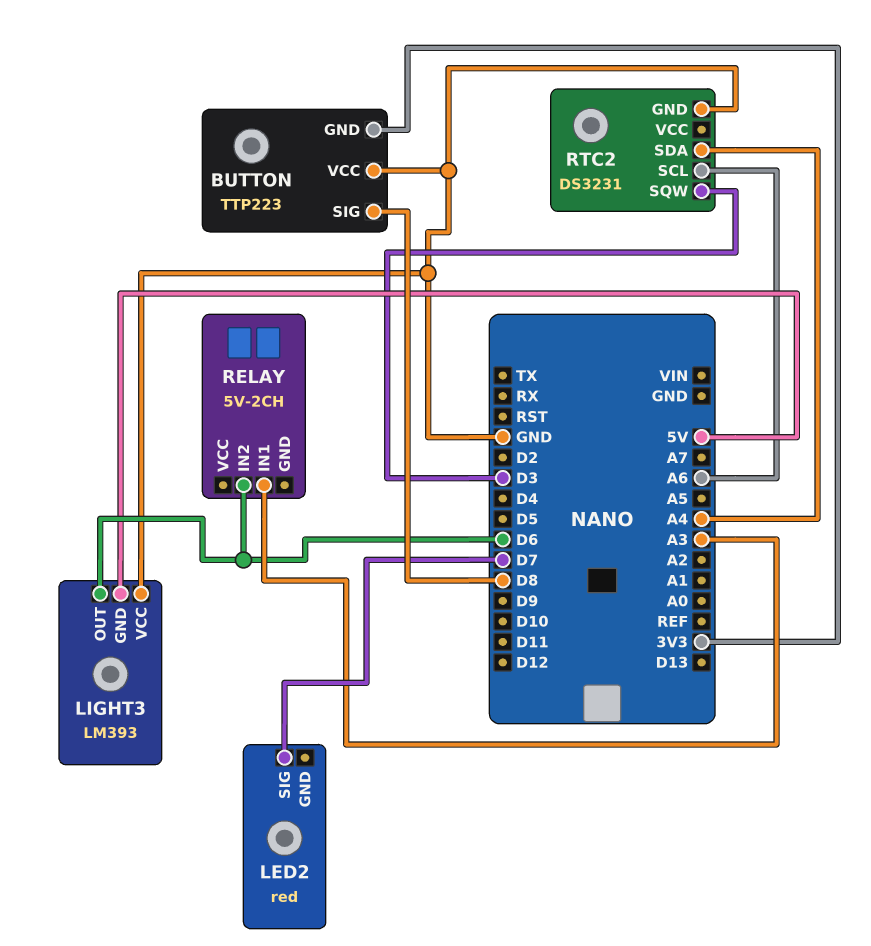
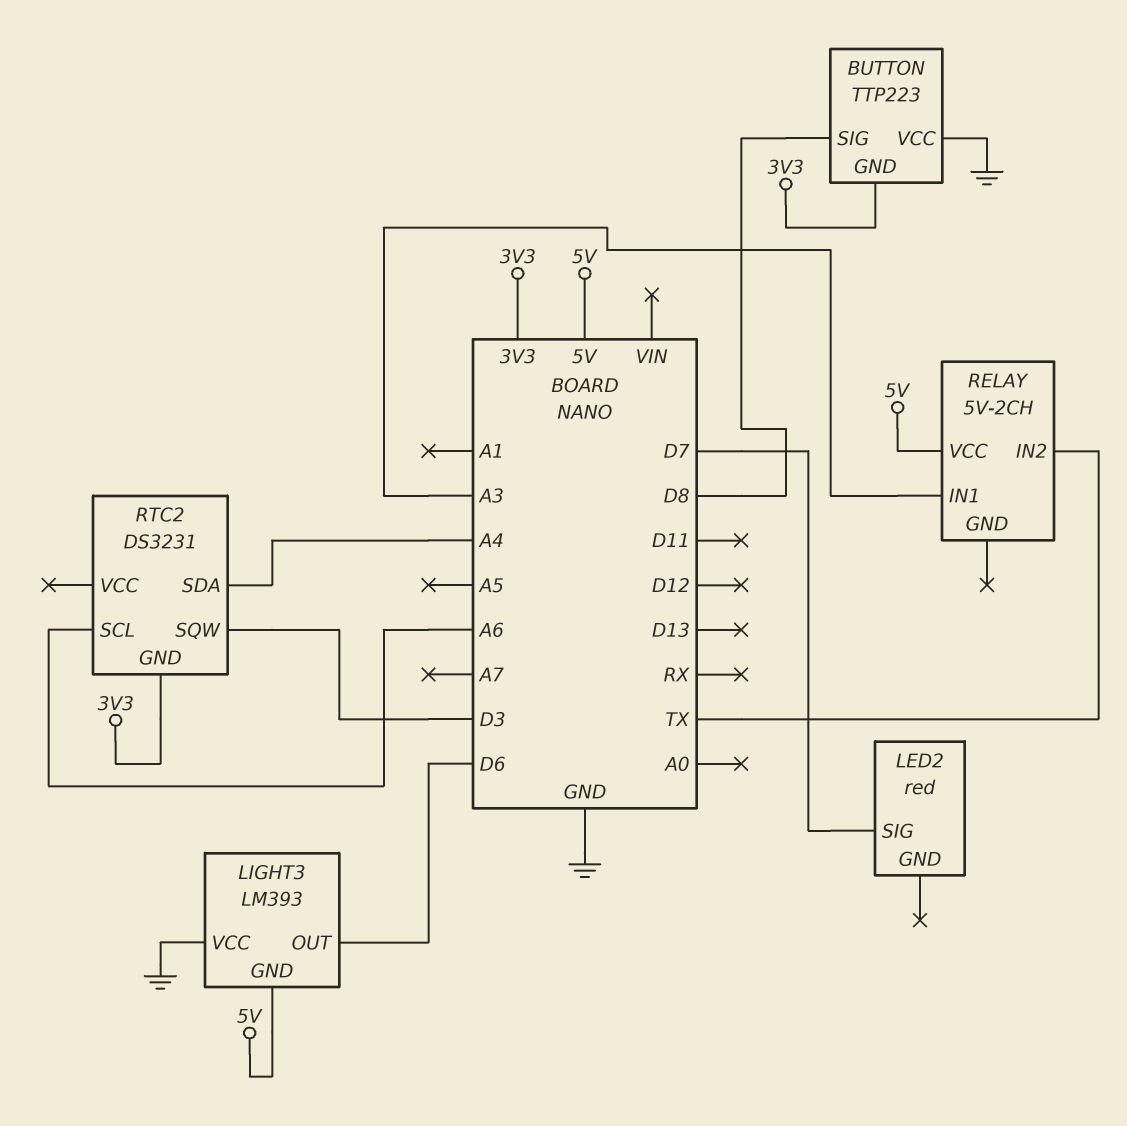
RELAY pin IN2: D6 -> TX
RELAY pin VCC: none -> 5V
RTC2 pin GND: GND -> 3V3

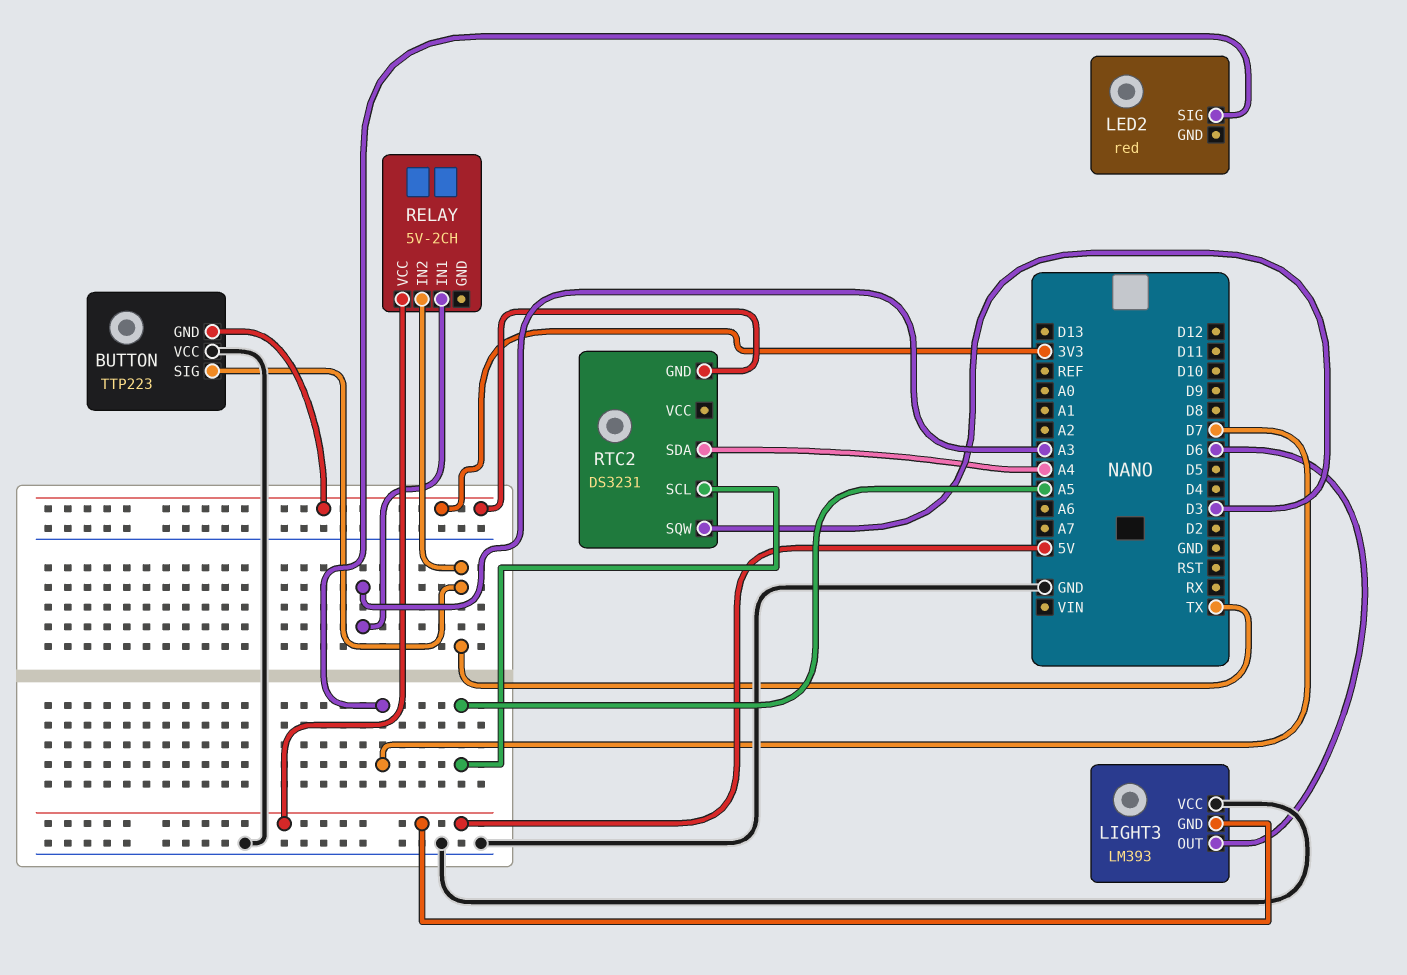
BUTTON pin SIG: D8 -> TX
RTC2 pin SCL: A6 -> A5

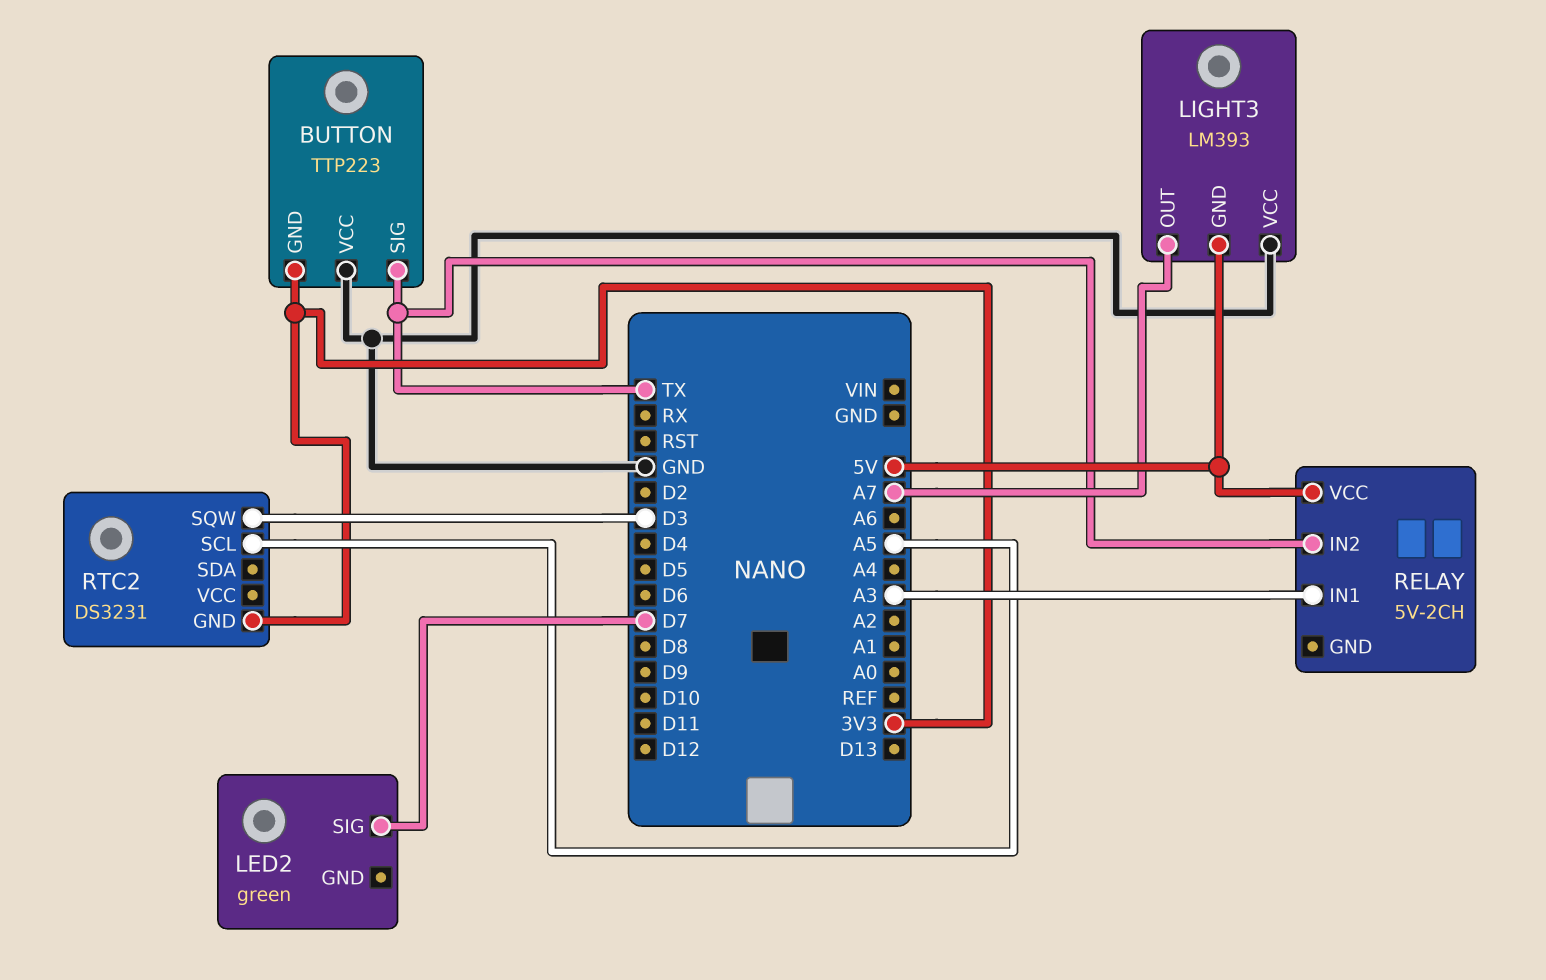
LED2: red -> green
LIGHT3 pin OUT: D6 -> A7
RTC2 pin SDA: A4 -> none

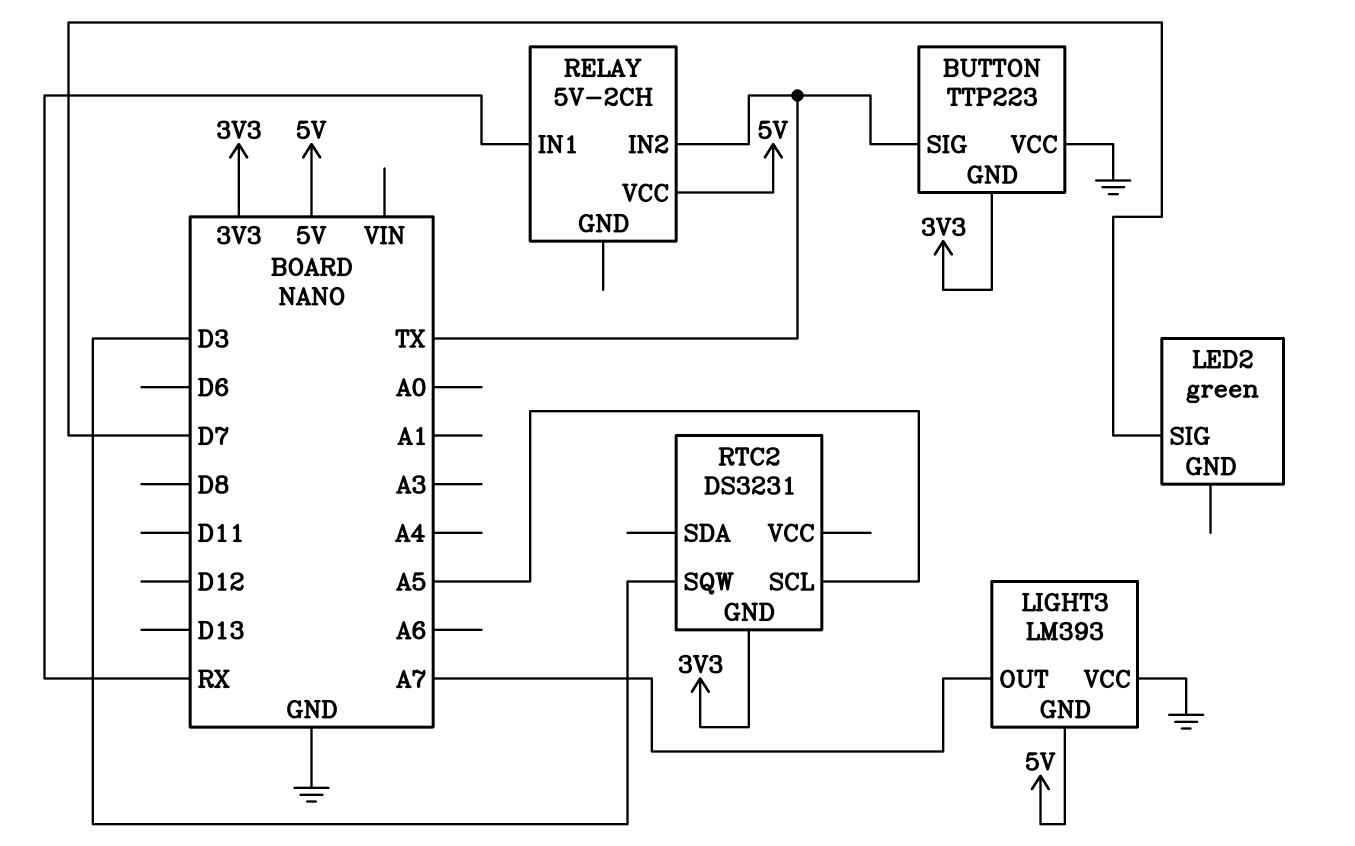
RELAY pin IN1: A3 -> RX

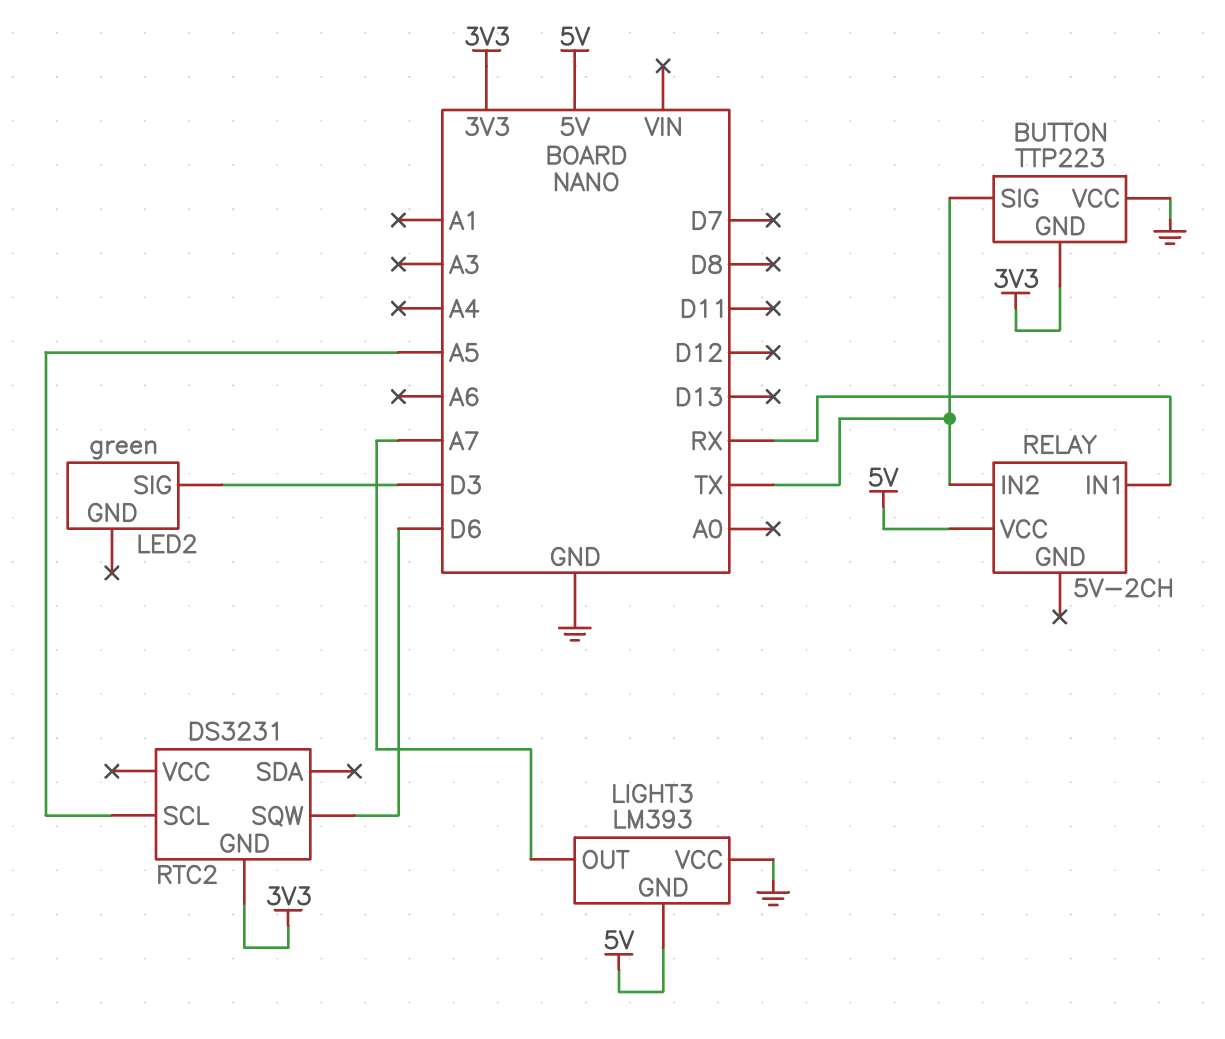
LED2 pin SIG: D7 -> D3
RTC2 pin SQW: D3 -> D6

